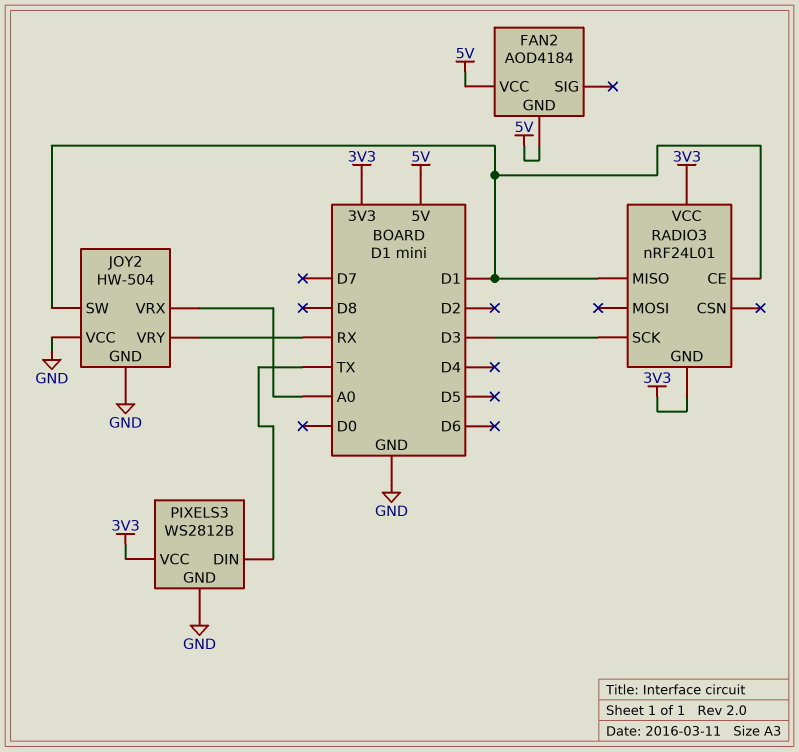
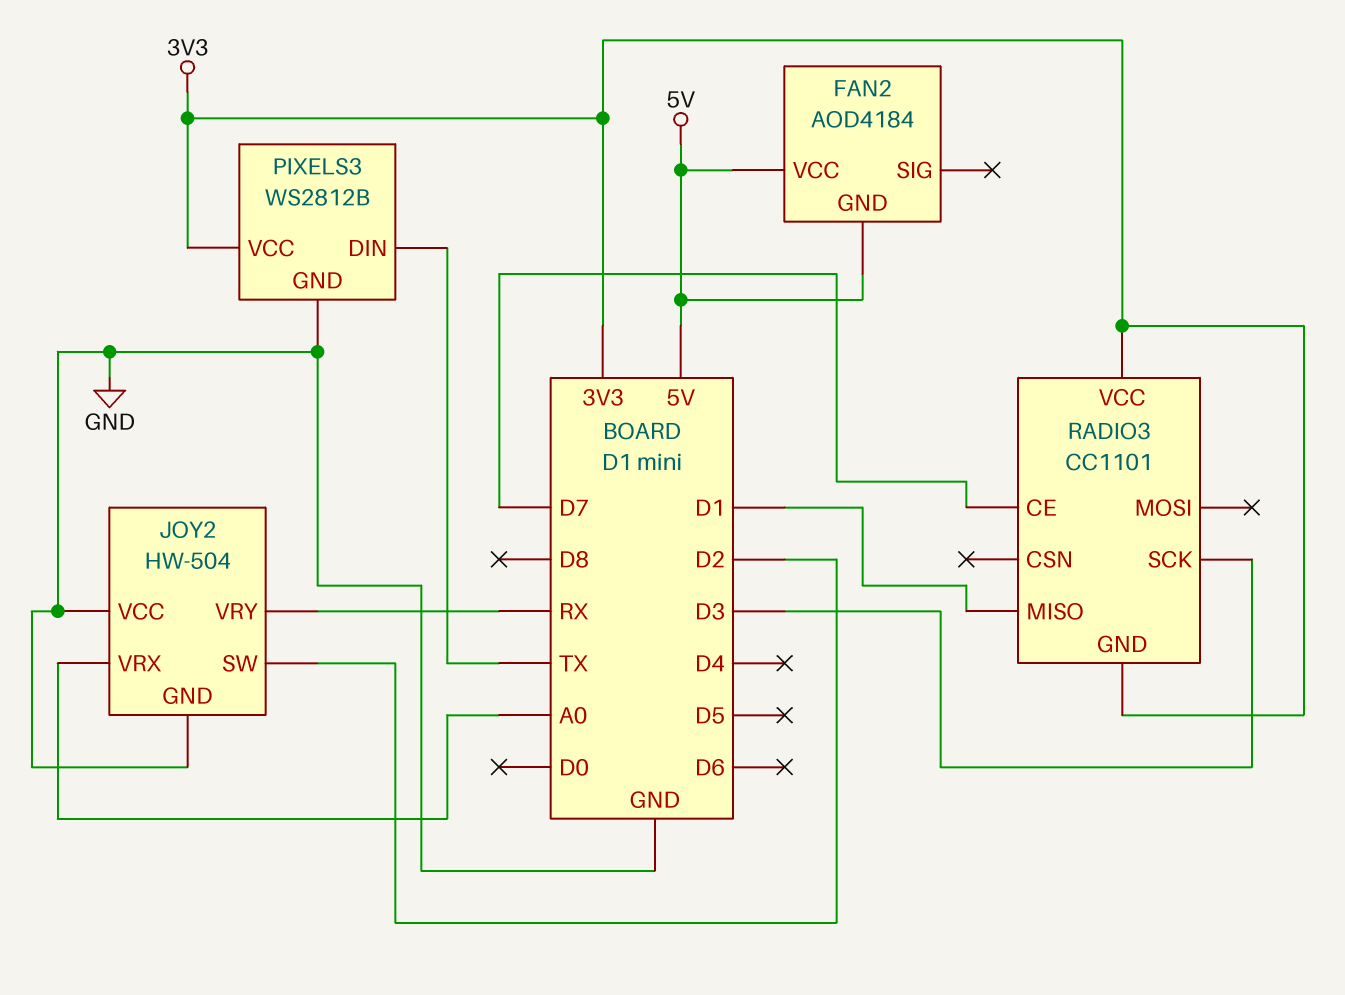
JOY2 pin SW: D1 -> D2
RADIO3: nRF24L01 -> CC1101
RADIO3 pin CE: D1 -> D7

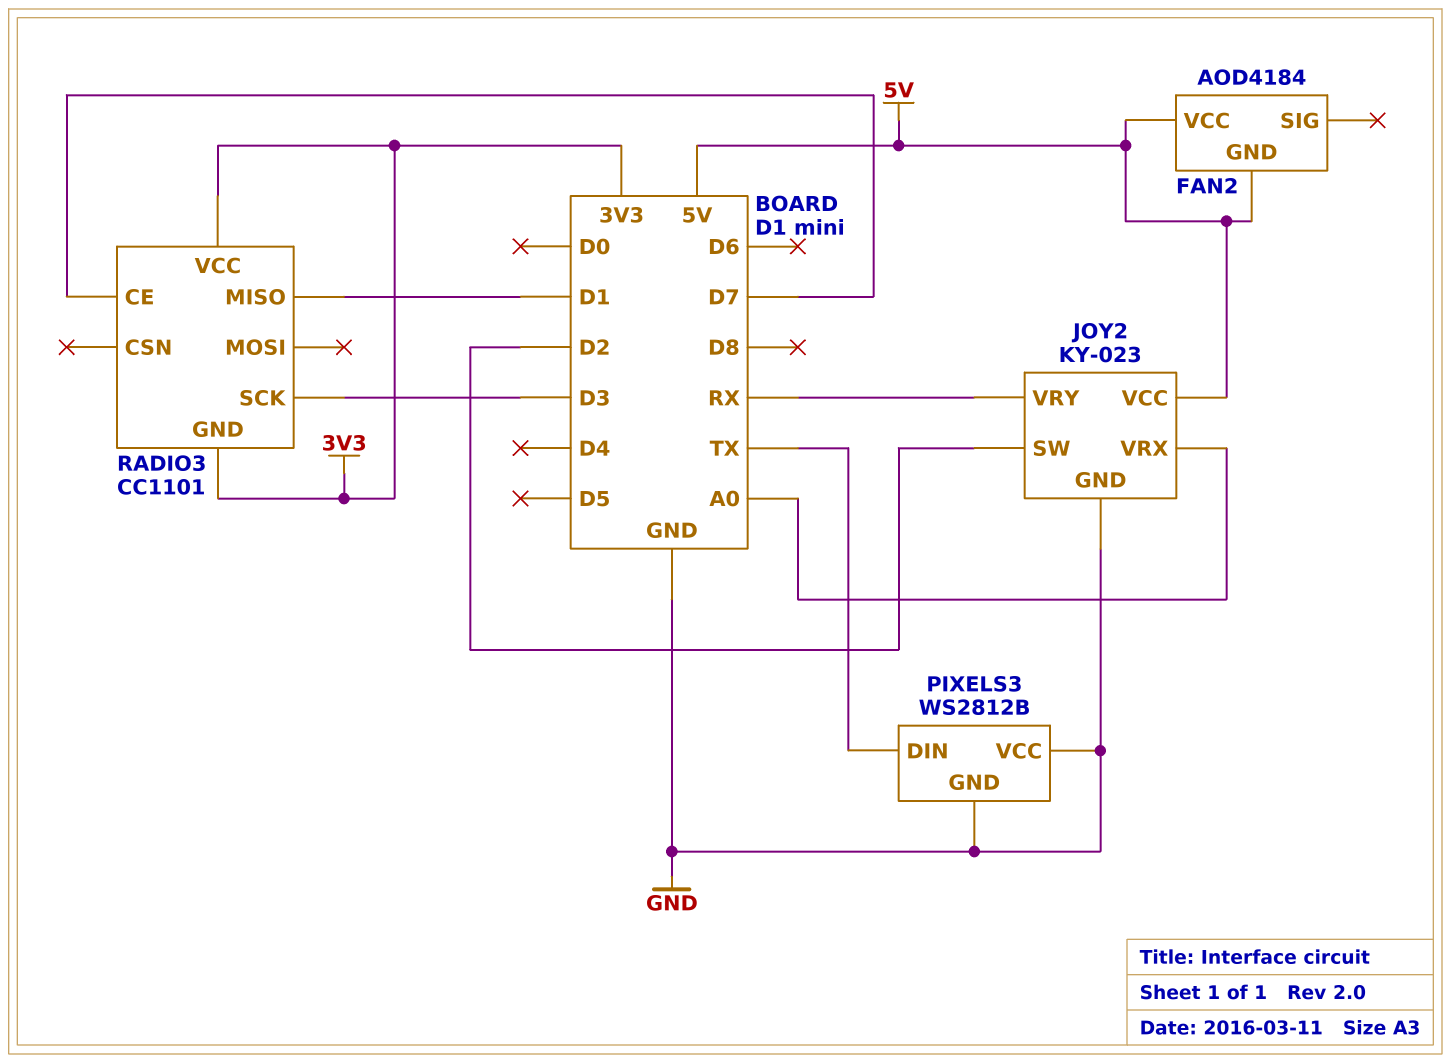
JOY2: HW-504 -> KY-023
JOY2 pin VCC: GND -> 5V
PIXELS3 pin VCC: 3V3 -> GND

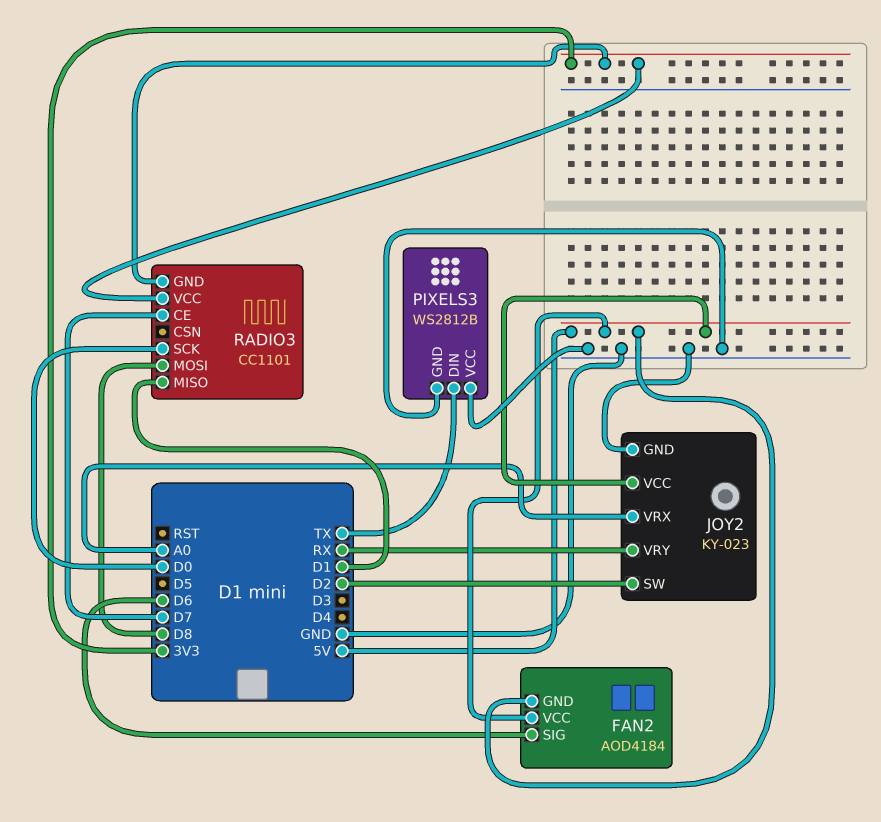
FAN2 pin SIG: none -> D6
RADIO3 pin MOSI: none -> D8
RADIO3 pin SCK: D3 -> D0

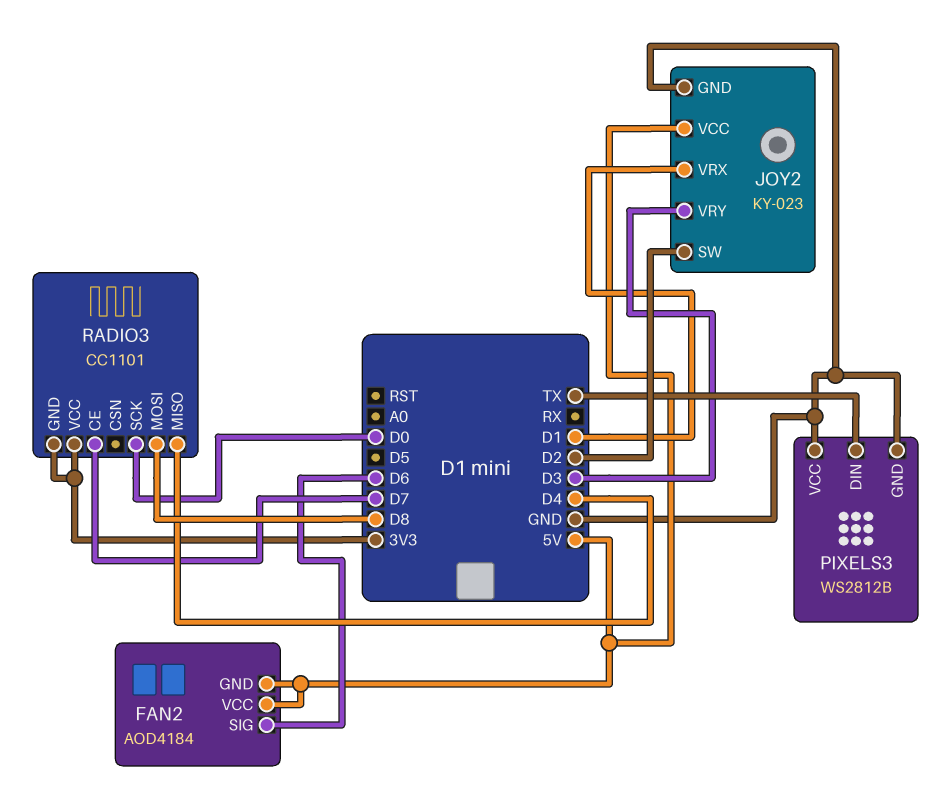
JOY2 pin VRX: A0 -> D1
JOY2 pin VRY: RX -> D3
RADIO3 pin MISO: D1 -> D4

